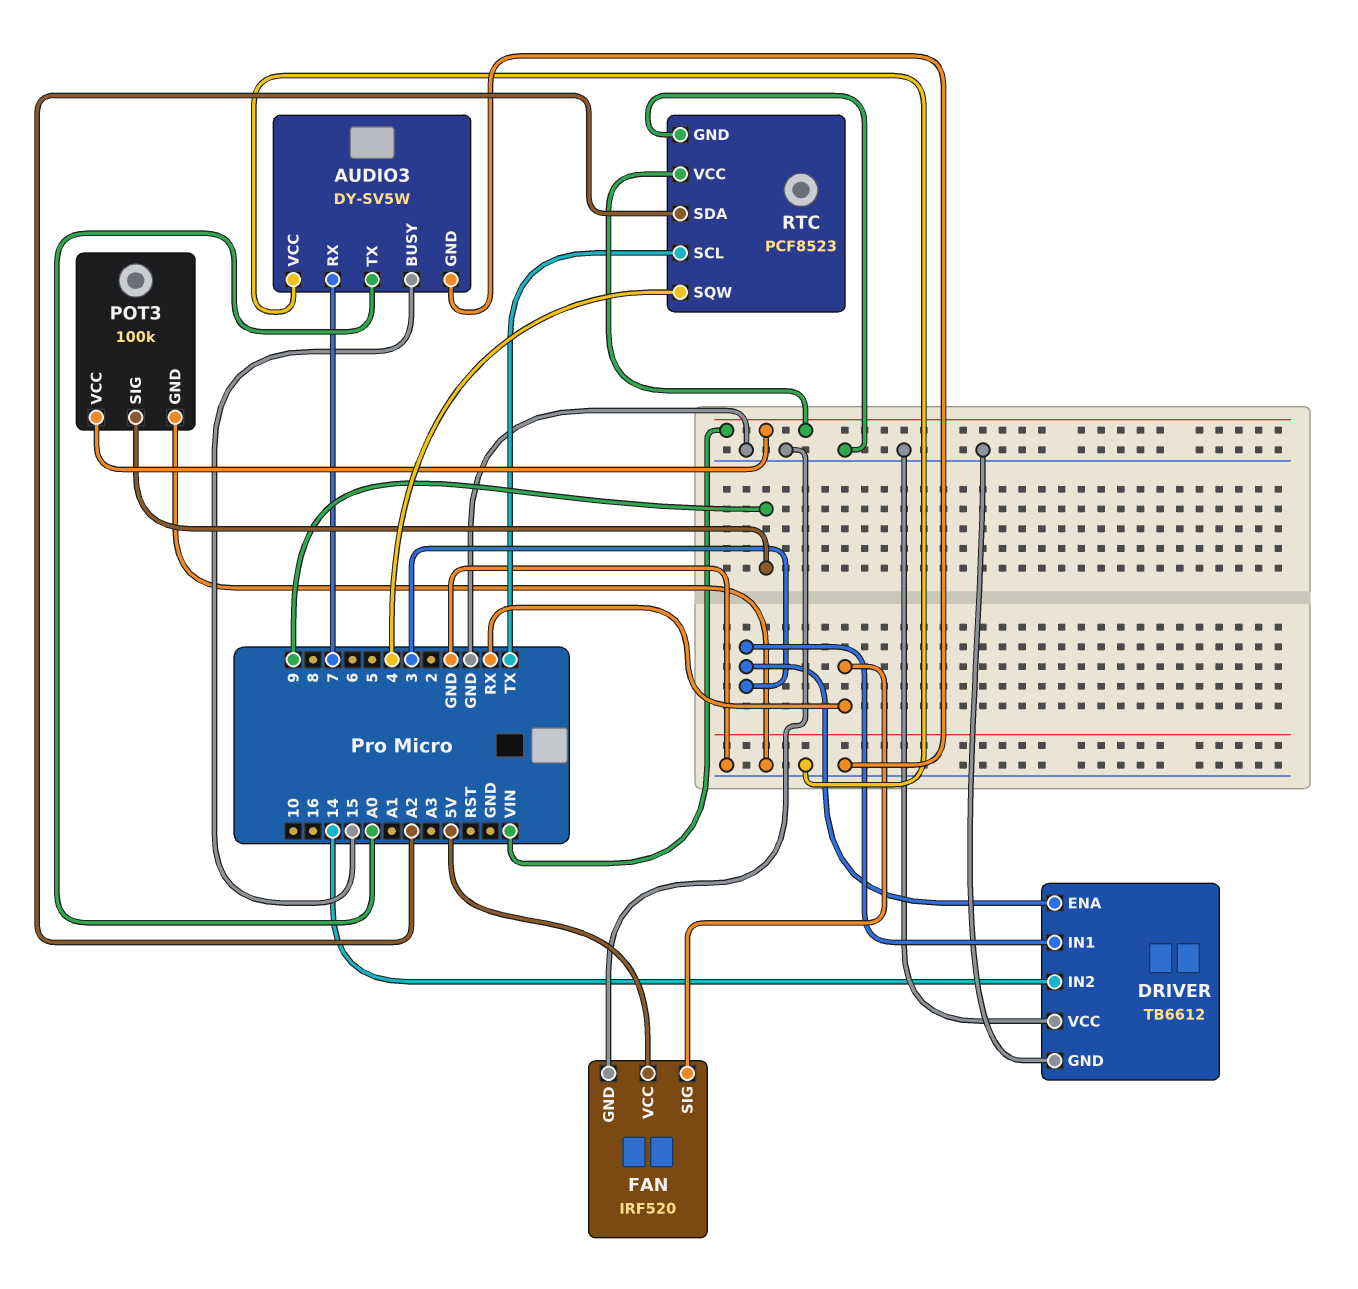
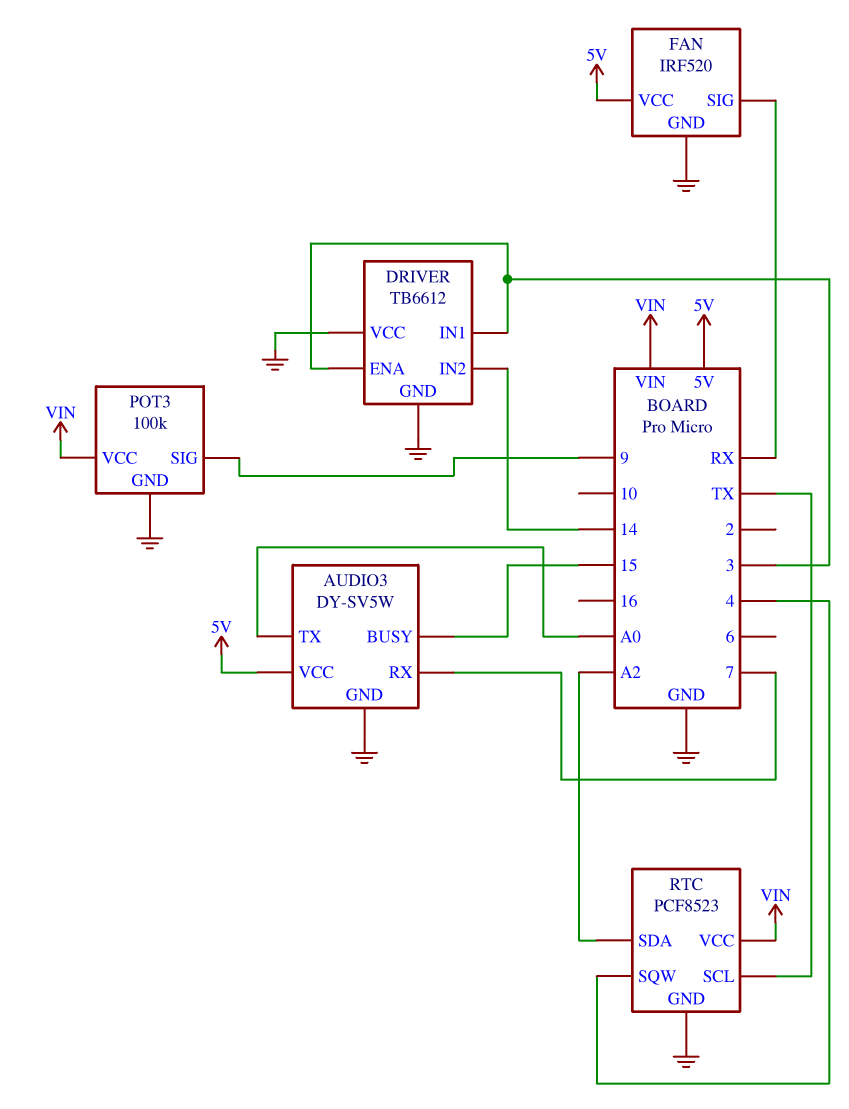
AUDIO3 pin VCC: GND -> 5V

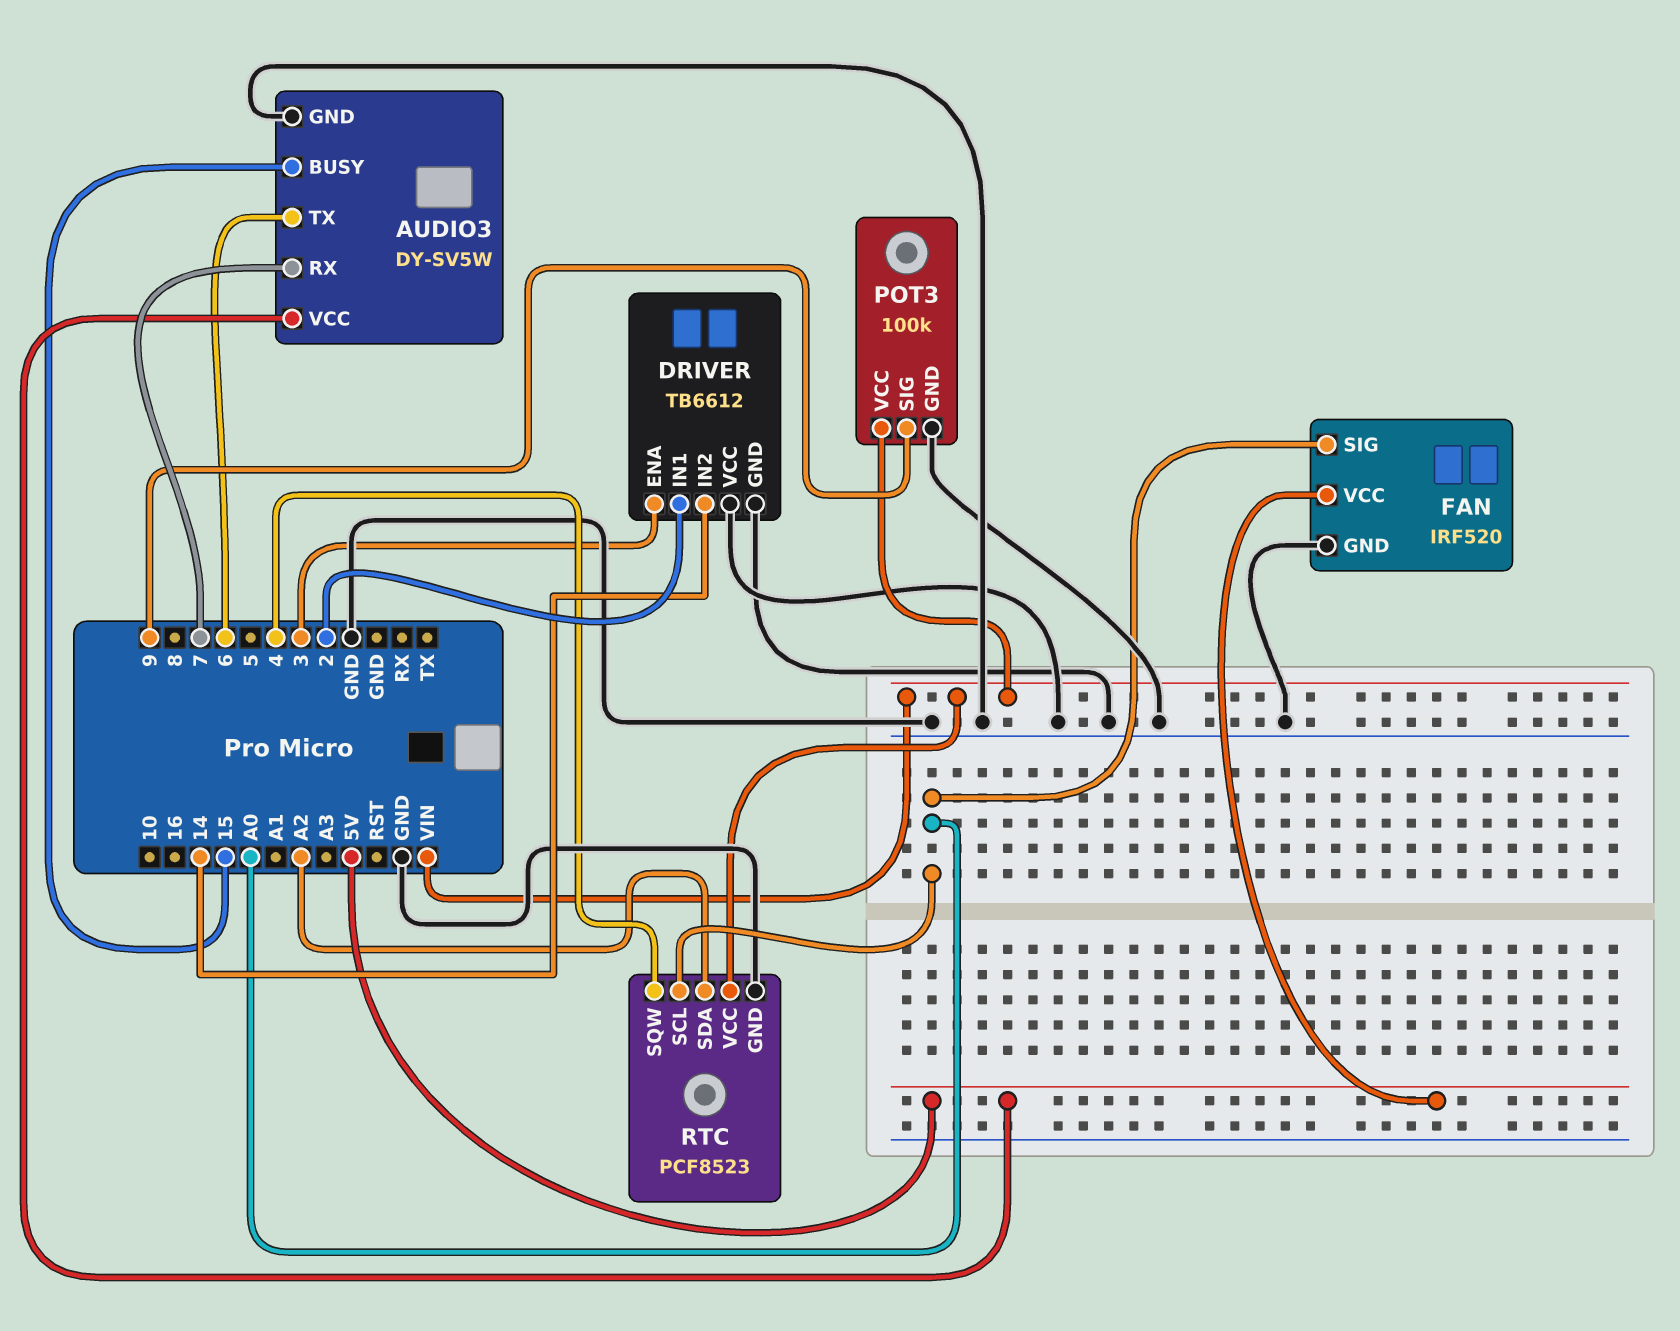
AUDIO3 pin TX: A0 -> 6
DRIVER pin IN1: 3 -> 2
FAN pin SIG: RX -> A0
RTC pin SCL: TX -> A0

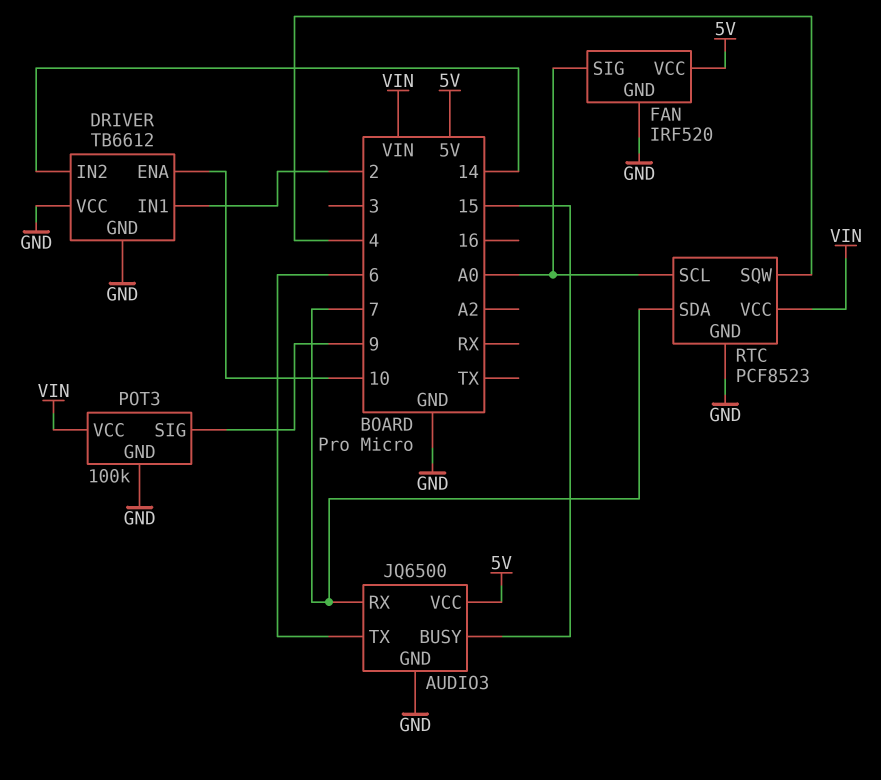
AUDIO3: DY-SV5W -> JQ6500
DRIVER pin ENA: 3 -> 10
RTC pin SDA: A2 -> 7

